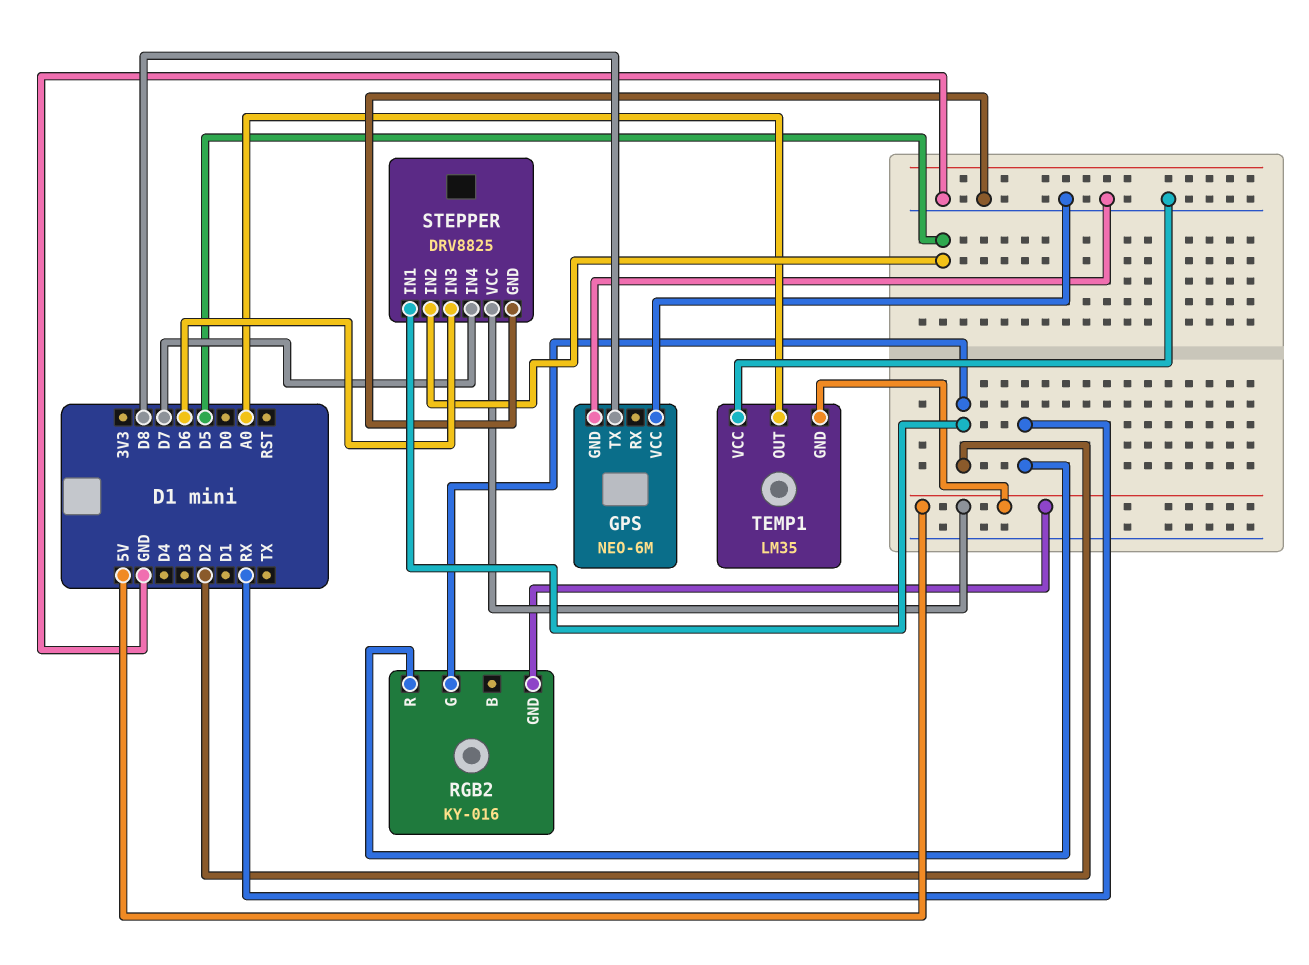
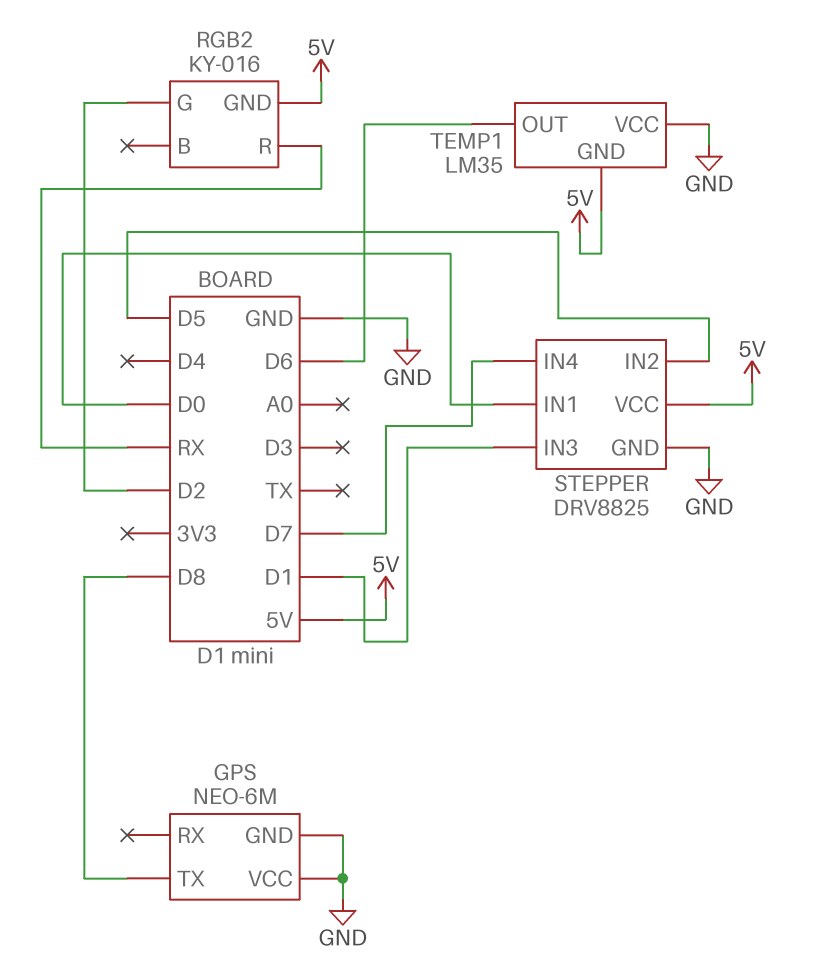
STEPPER pin IN1: D2 -> D0
STEPPER pin IN3: D6 -> D1
TEMP1 pin OUT: A0 -> D6

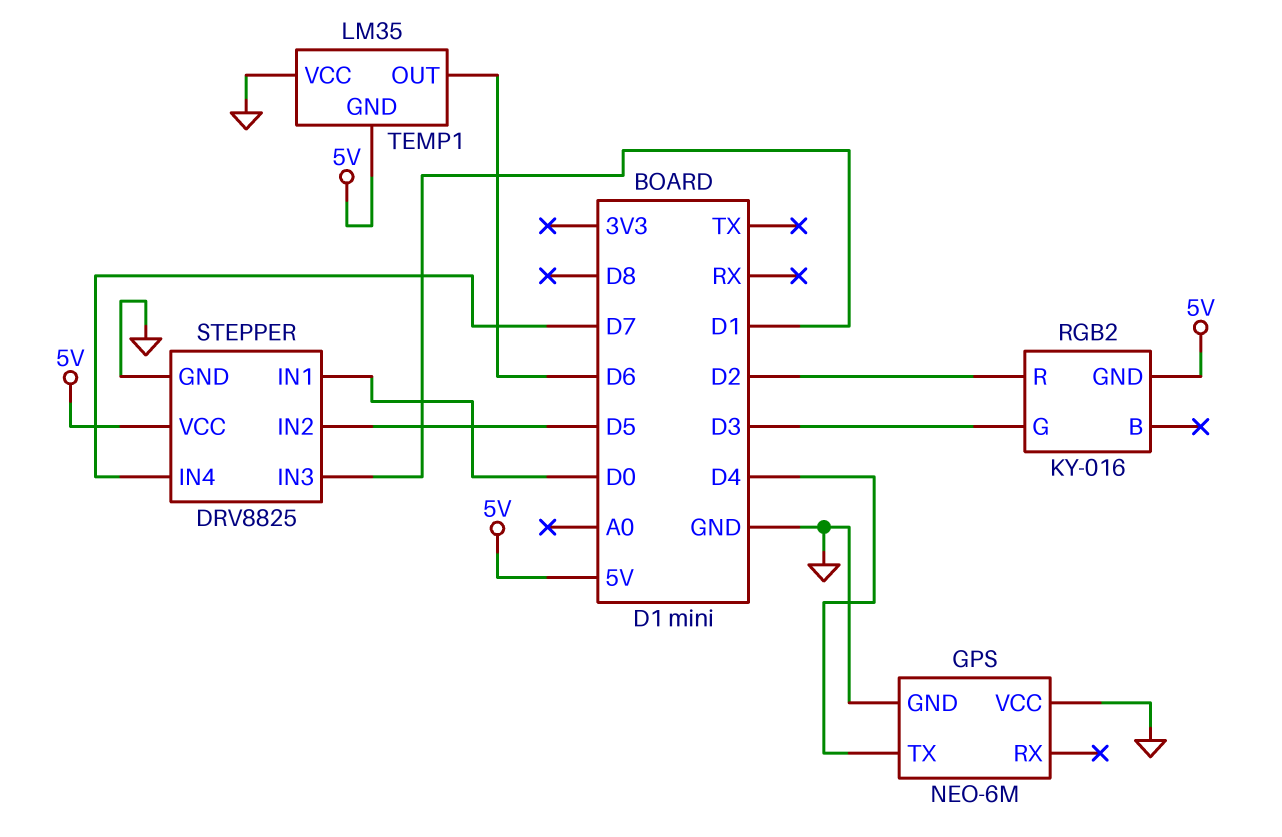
GPS pin TX: D8 -> D4
RGB2 pin G: D2 -> D3
RGB2 pin R: RX -> D2

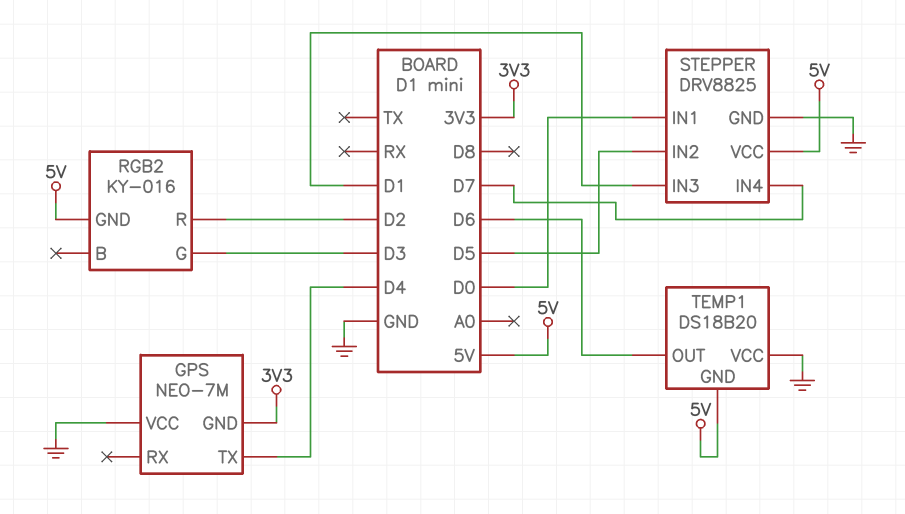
GPS: NEO-6M -> NEO-7M
GPS pin GND: GND -> 3V3
TEMP1: LM35 -> DS18B20

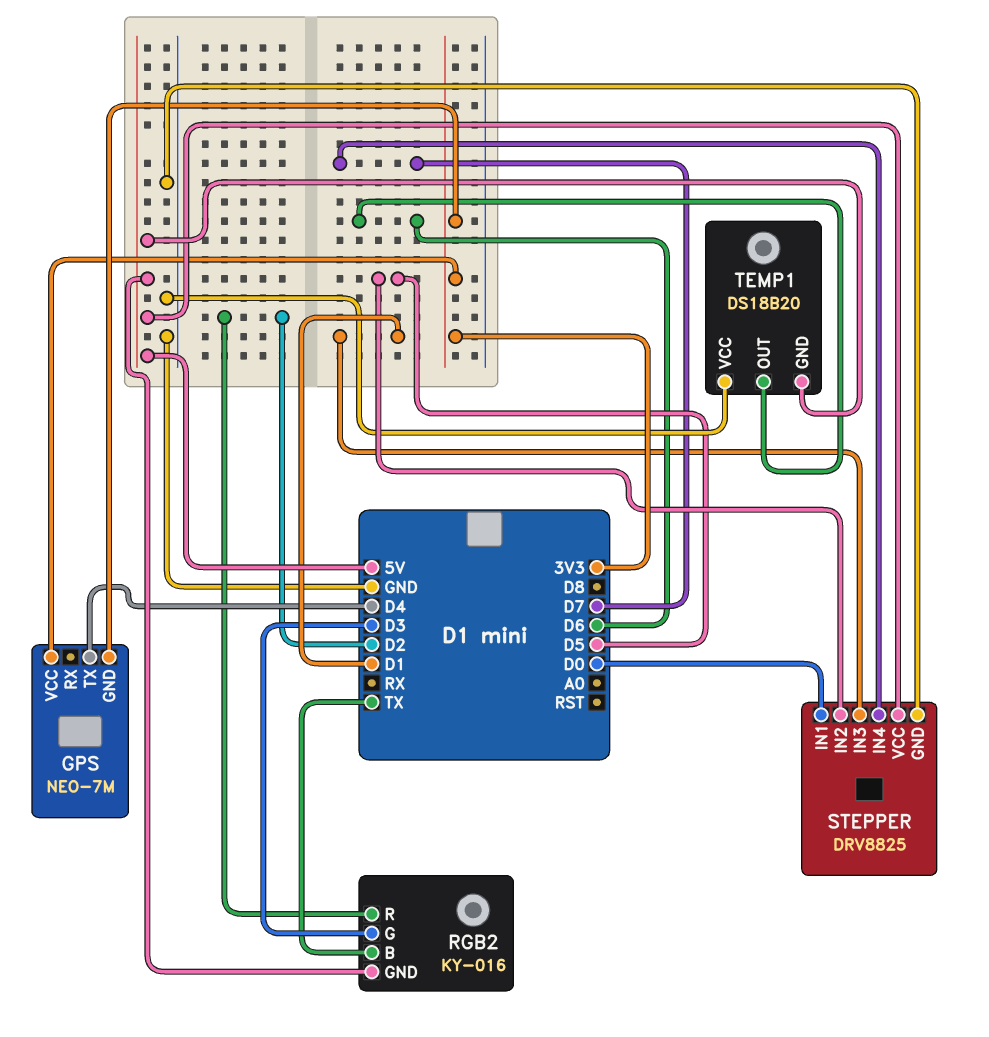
GPS pin VCC: GND -> 3V3
RGB2 pin B: none -> TX

